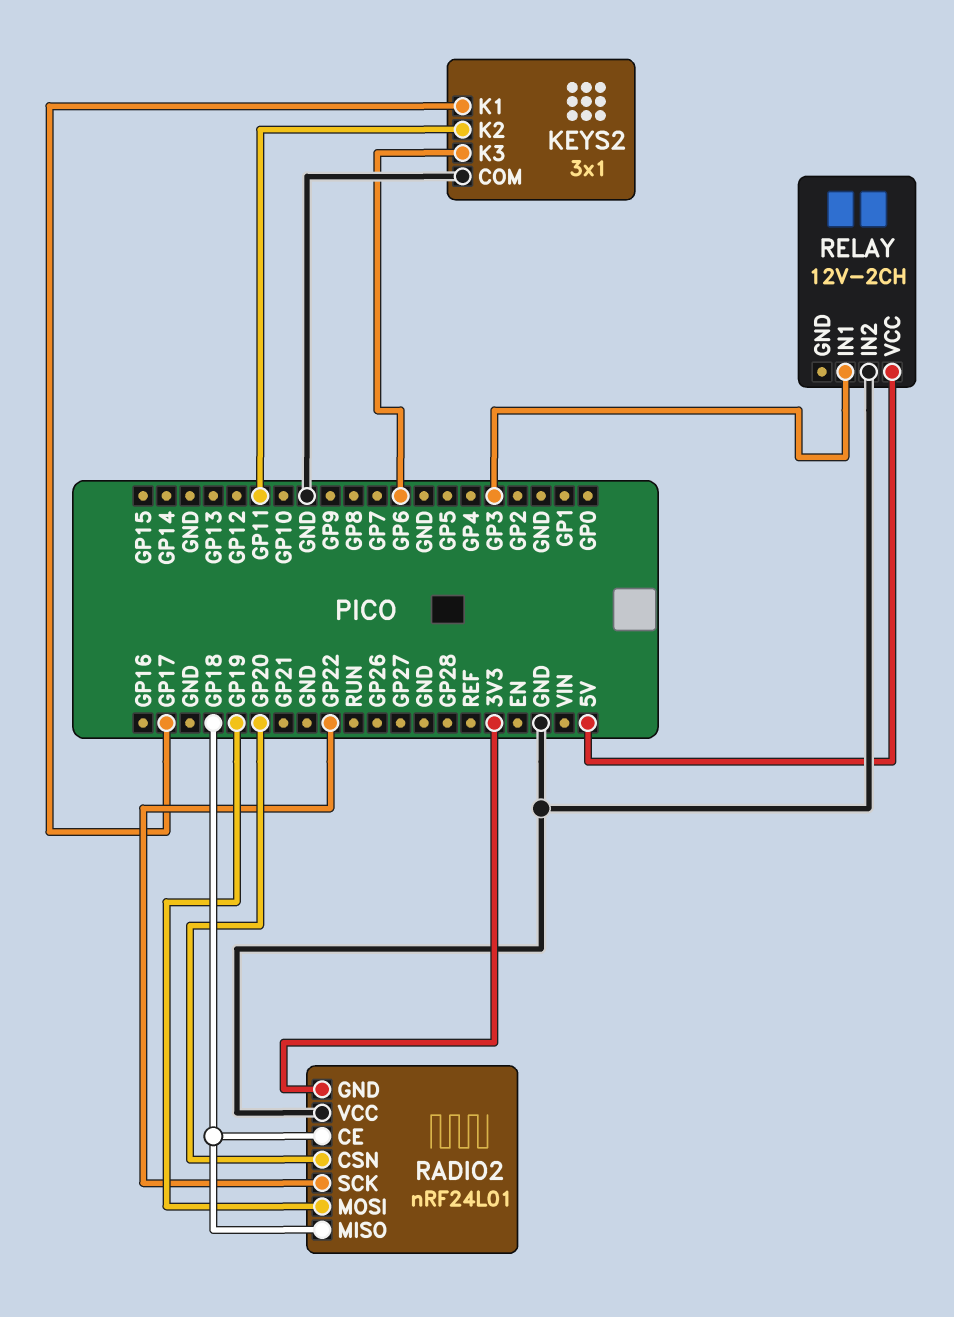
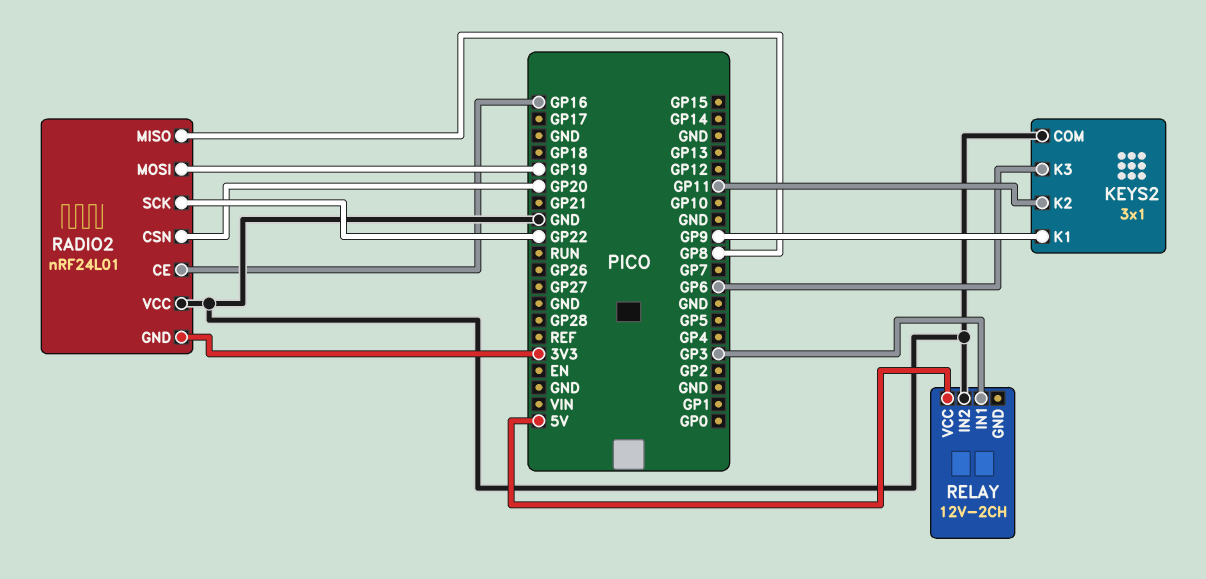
KEYS2 pin K1: GP17 -> GP9
RADIO2 pin CE: GP18 -> GP16
RADIO2 pin MISO: GP18 -> GP8

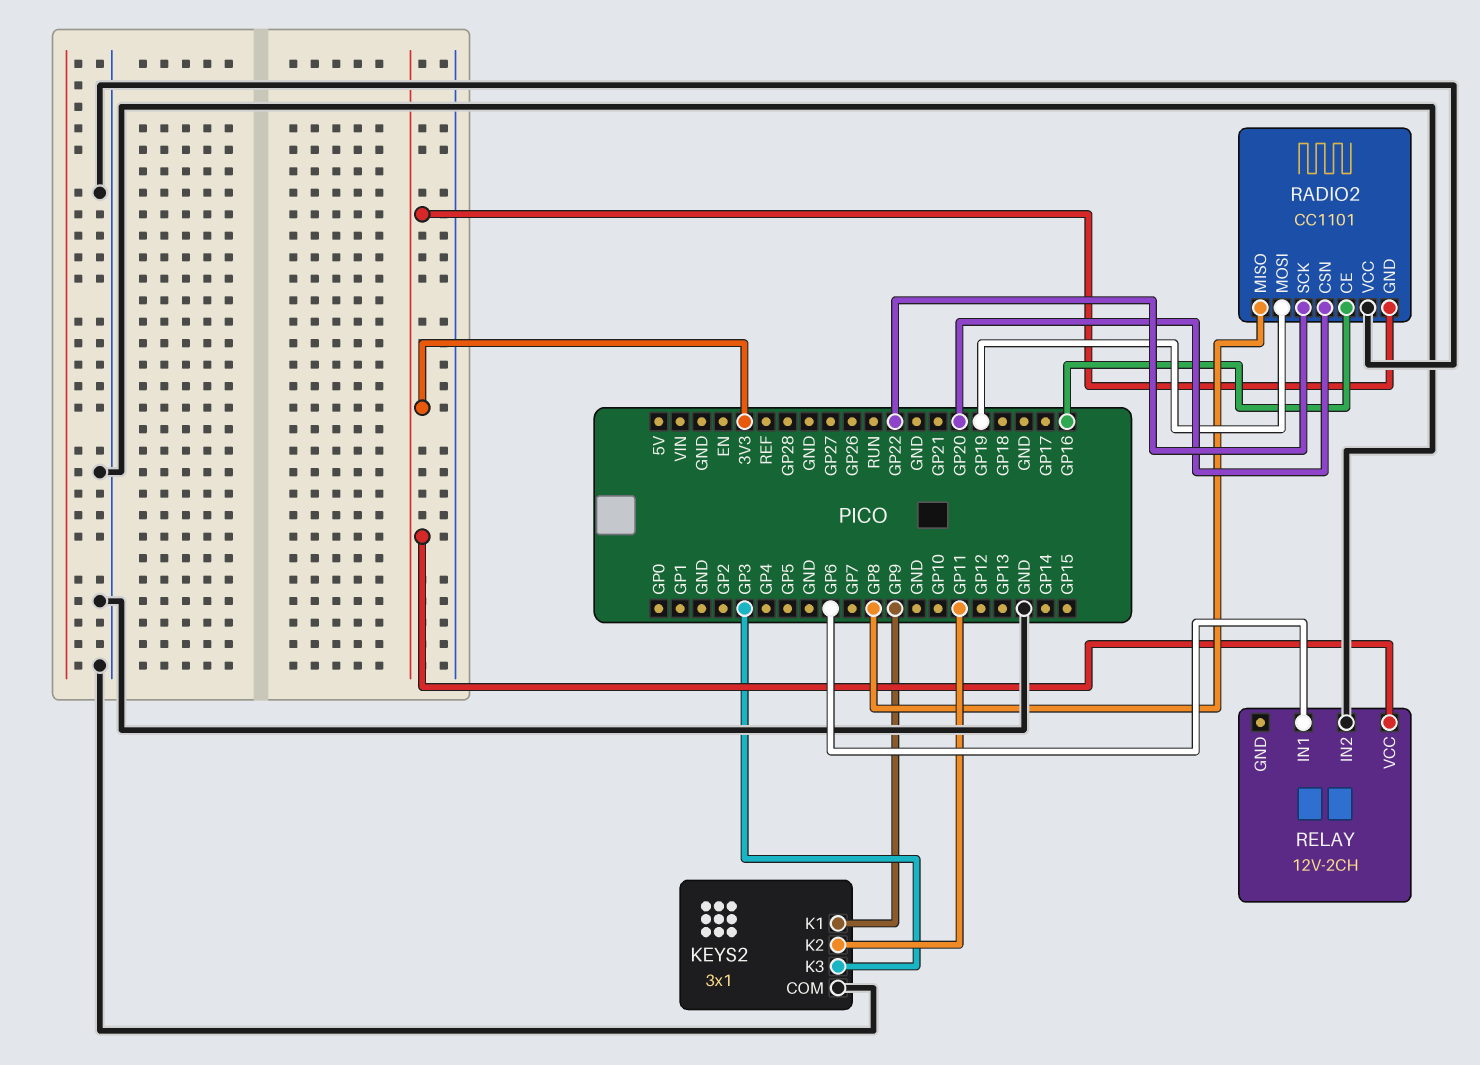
KEYS2 pin K3: GP6 -> GP3
RADIO2: nRF24L01 -> CC1101
RELAY pin IN1: GP3 -> GP6
RELAY pin VCC: 5V -> 3V3

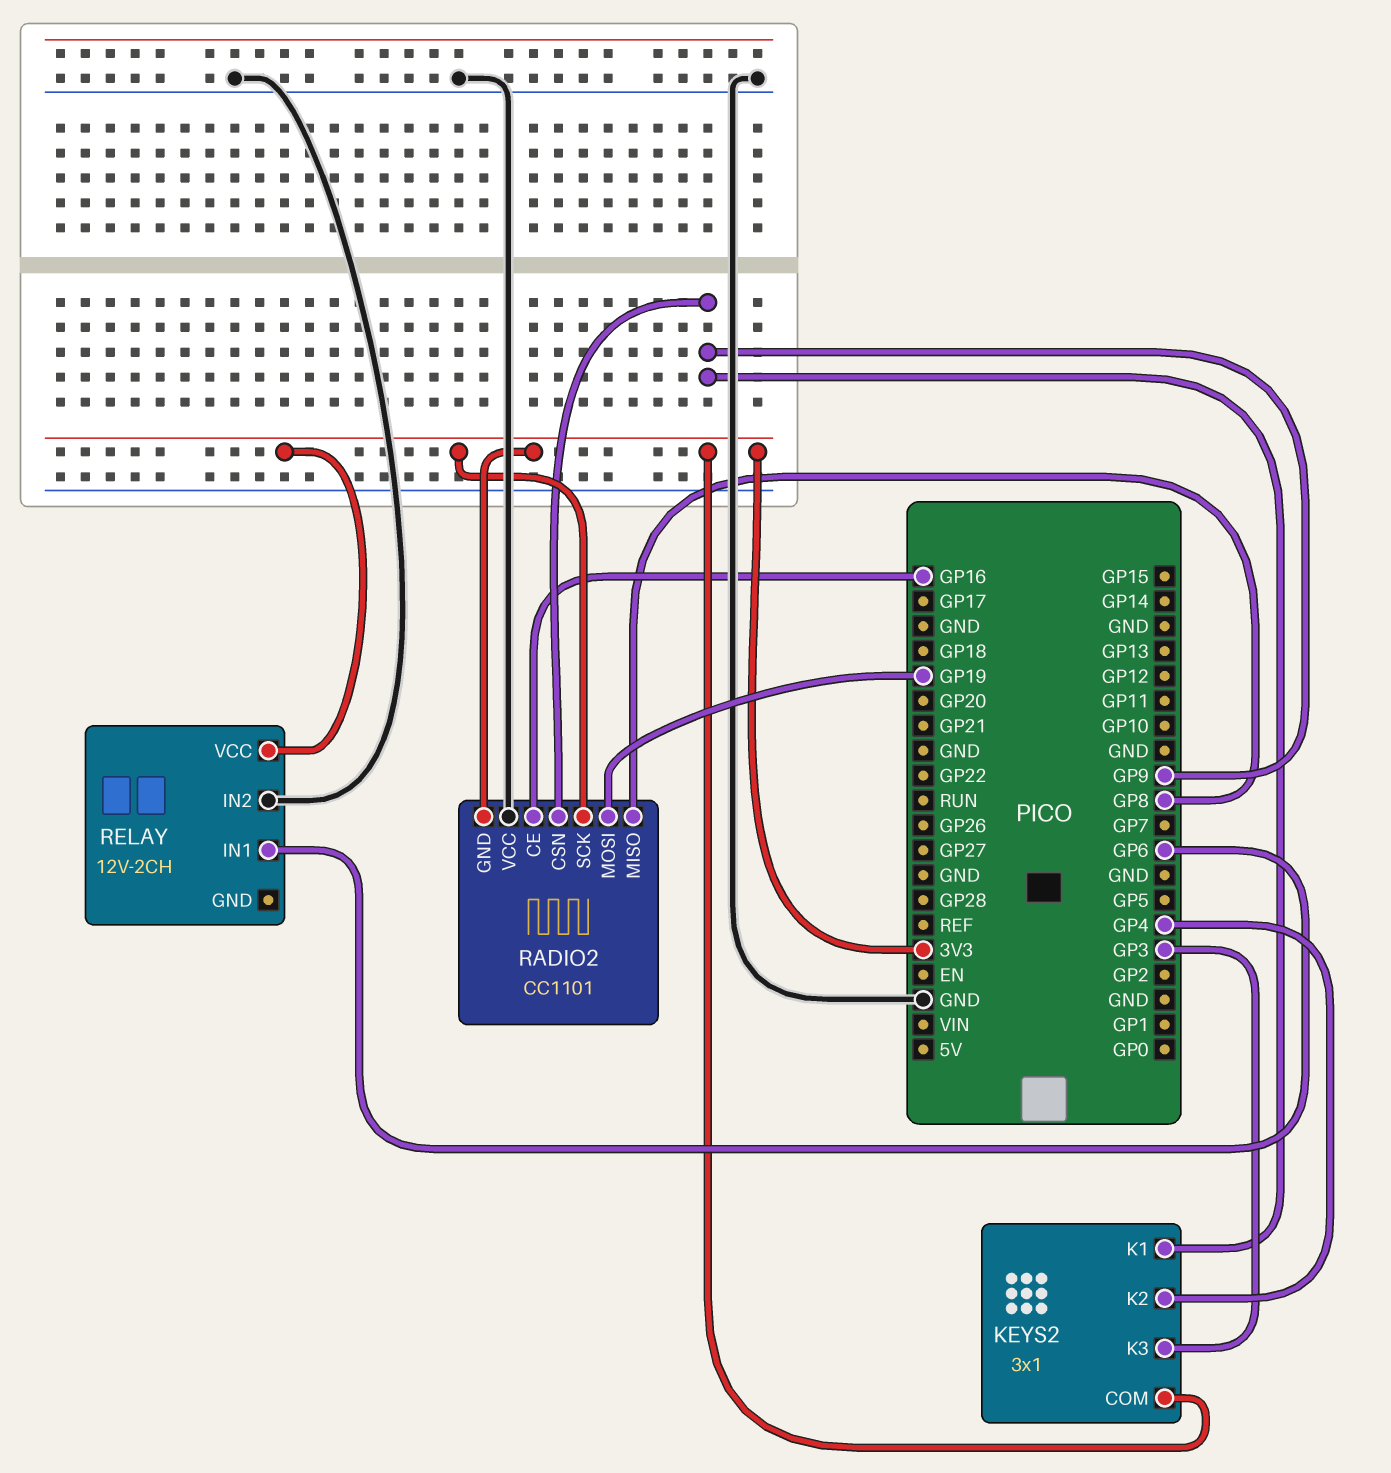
KEYS2 pin COM: GND -> 3V3
KEYS2 pin K2: GP11 -> GP4
RADIO2 pin CSN: GP20 -> GP9
RADIO2 pin SCK: GP22 -> 3V3

